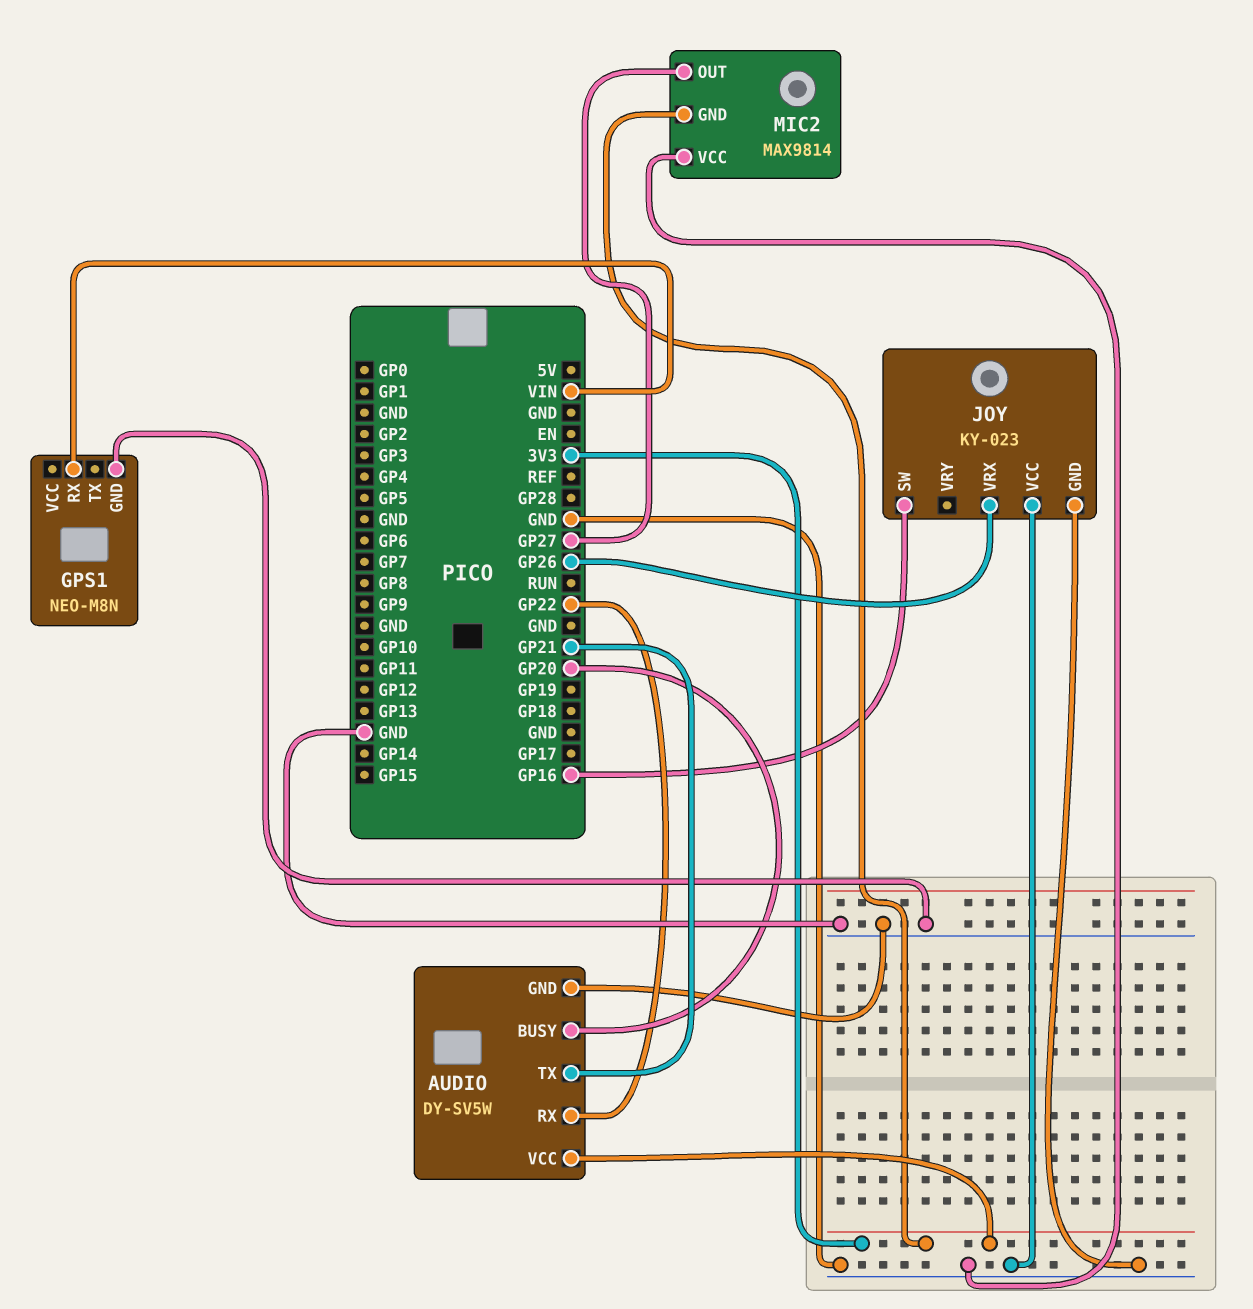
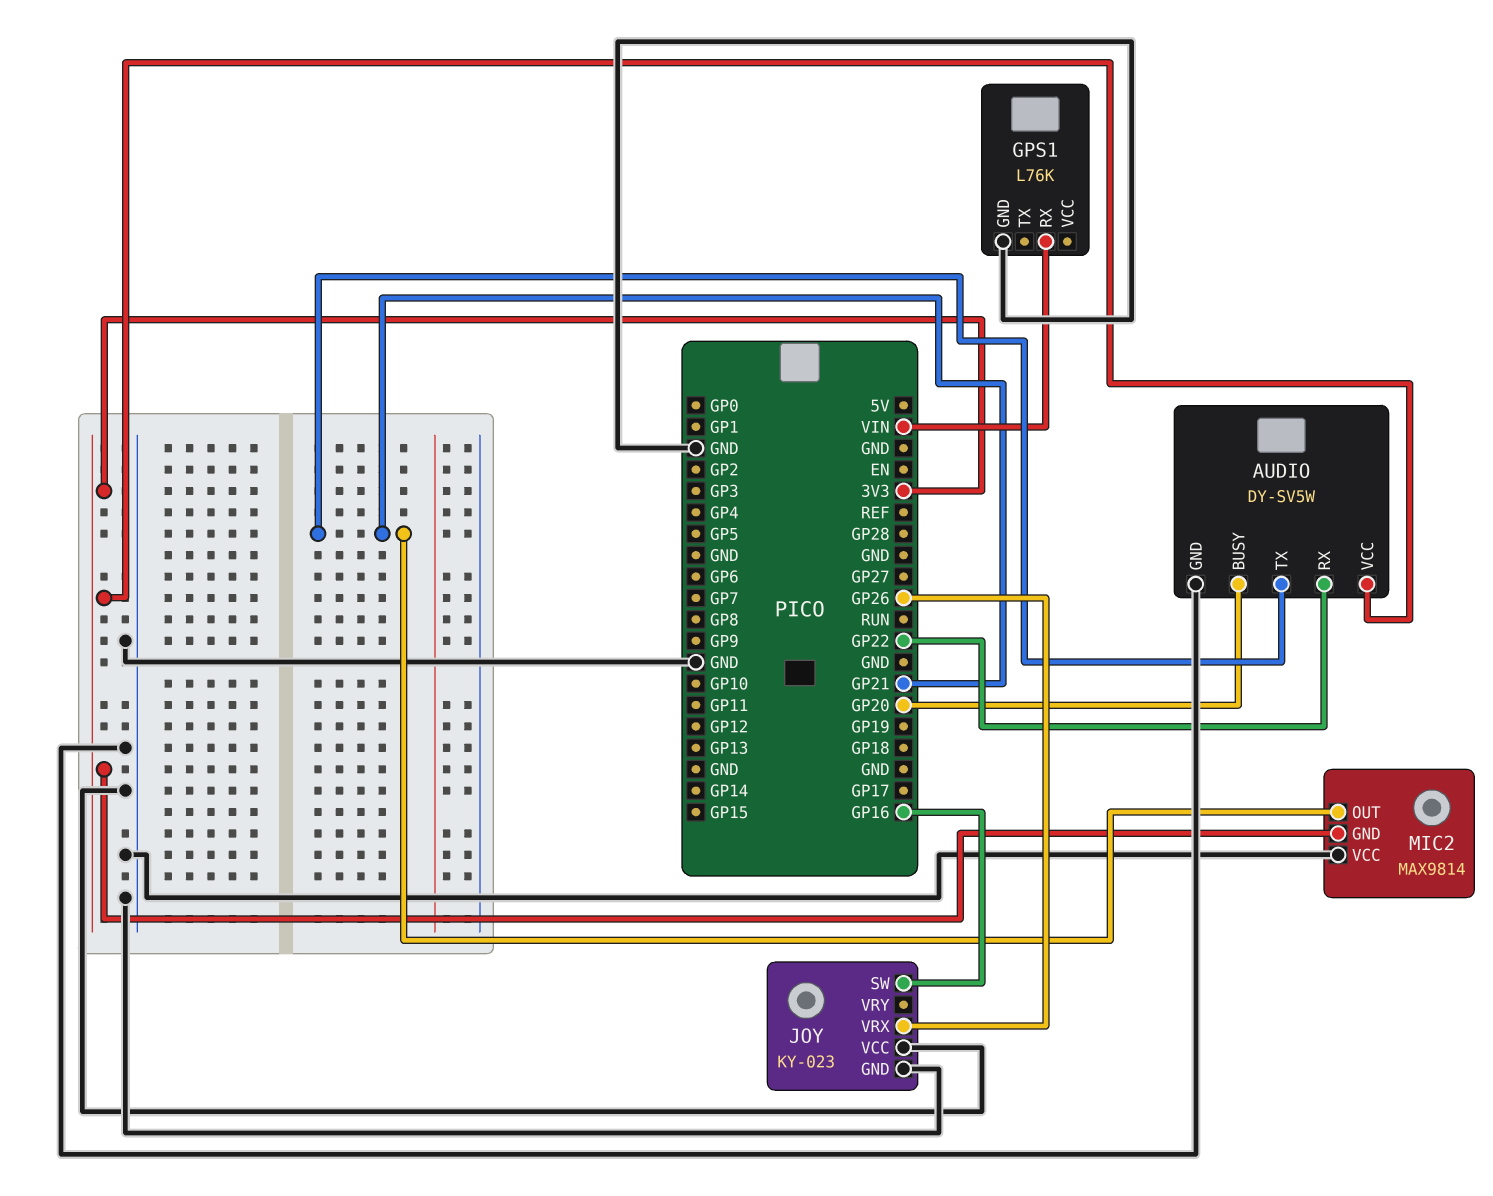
GPS1: NEO-M8N -> L76K
MIC2 pin OUT: GP27 -> GP21

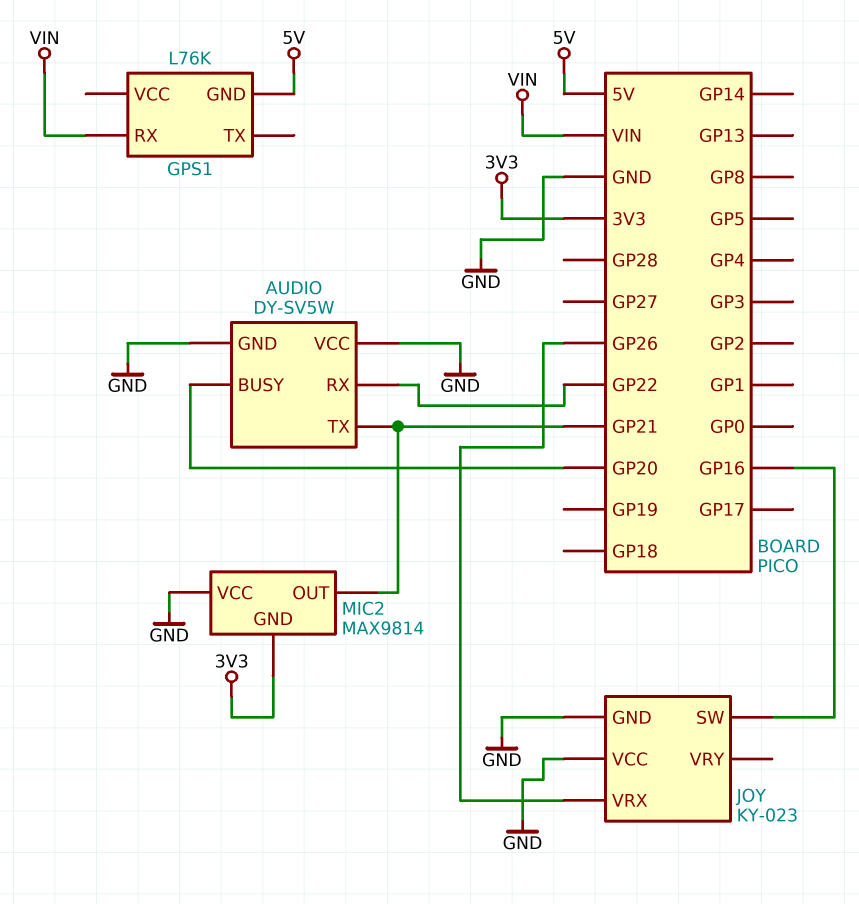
AUDIO pin VCC: 3V3 -> GND
GPS1 pin GND: GND -> 5V

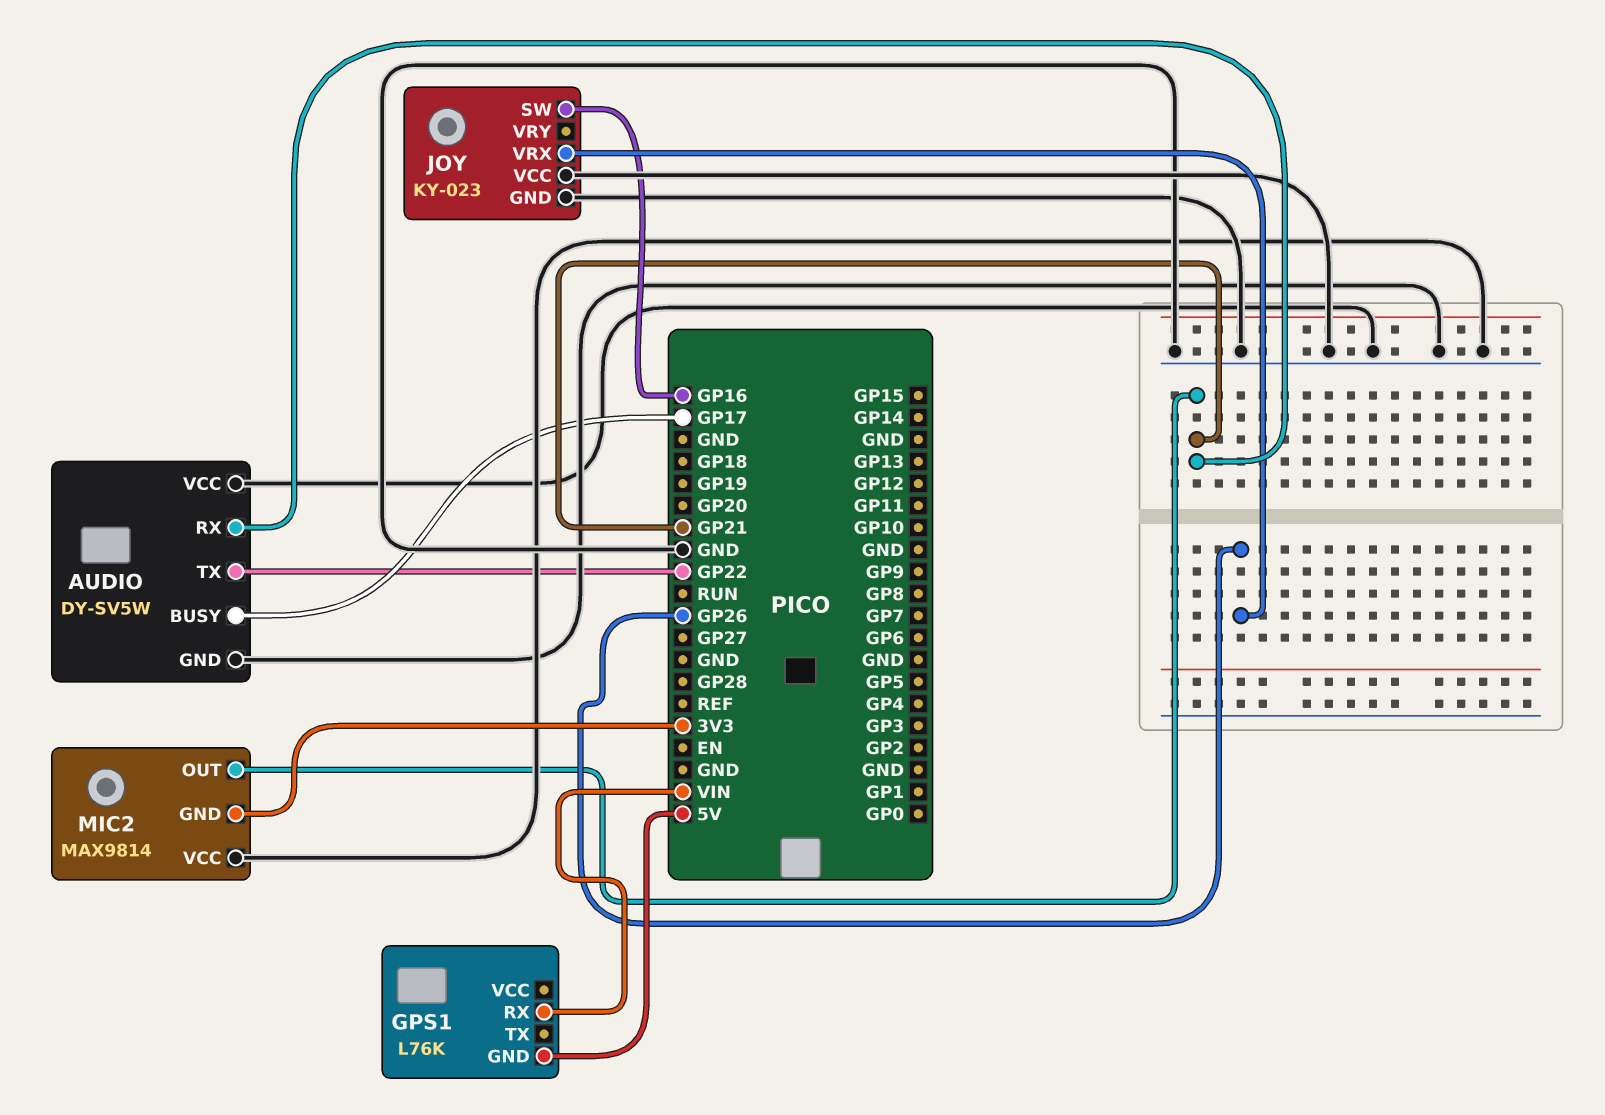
AUDIO pin BUSY: GP20 -> GP17
AUDIO pin RX: GP22 -> GP21
AUDIO pin TX: GP21 -> GP22

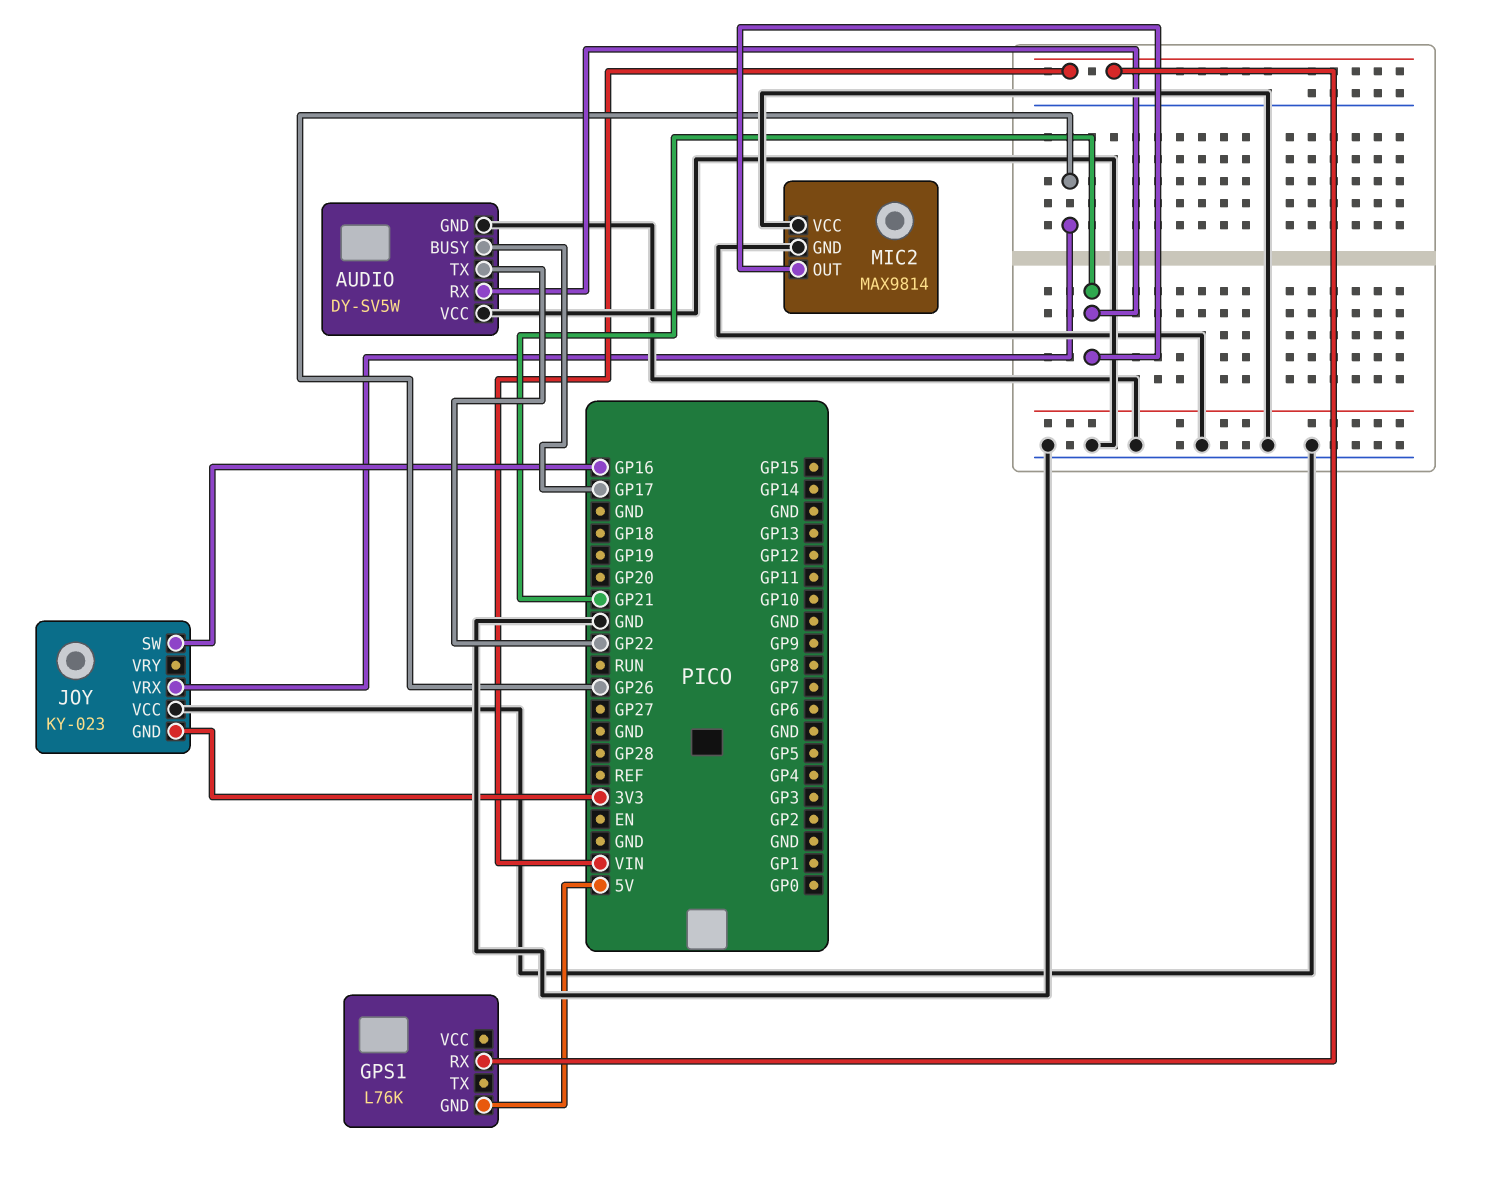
JOY pin GND: GND -> 3V3
MIC2 pin GND: 3V3 -> GND

